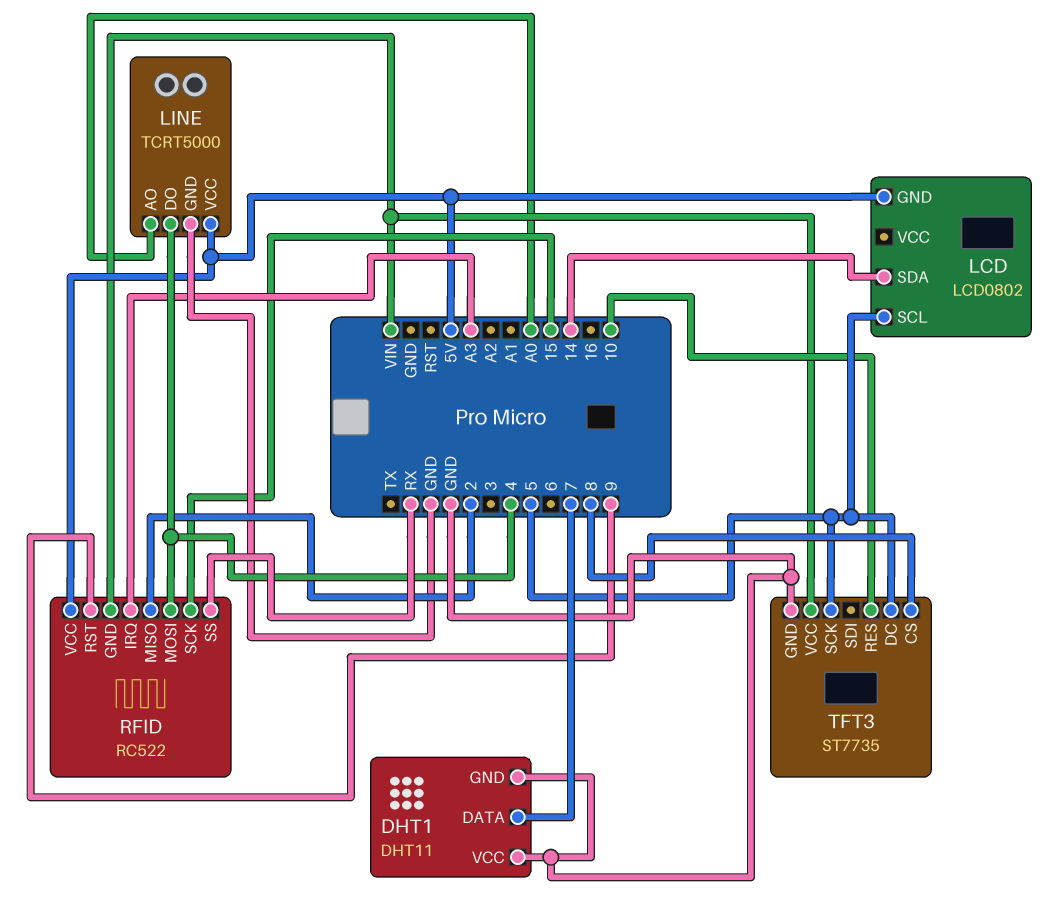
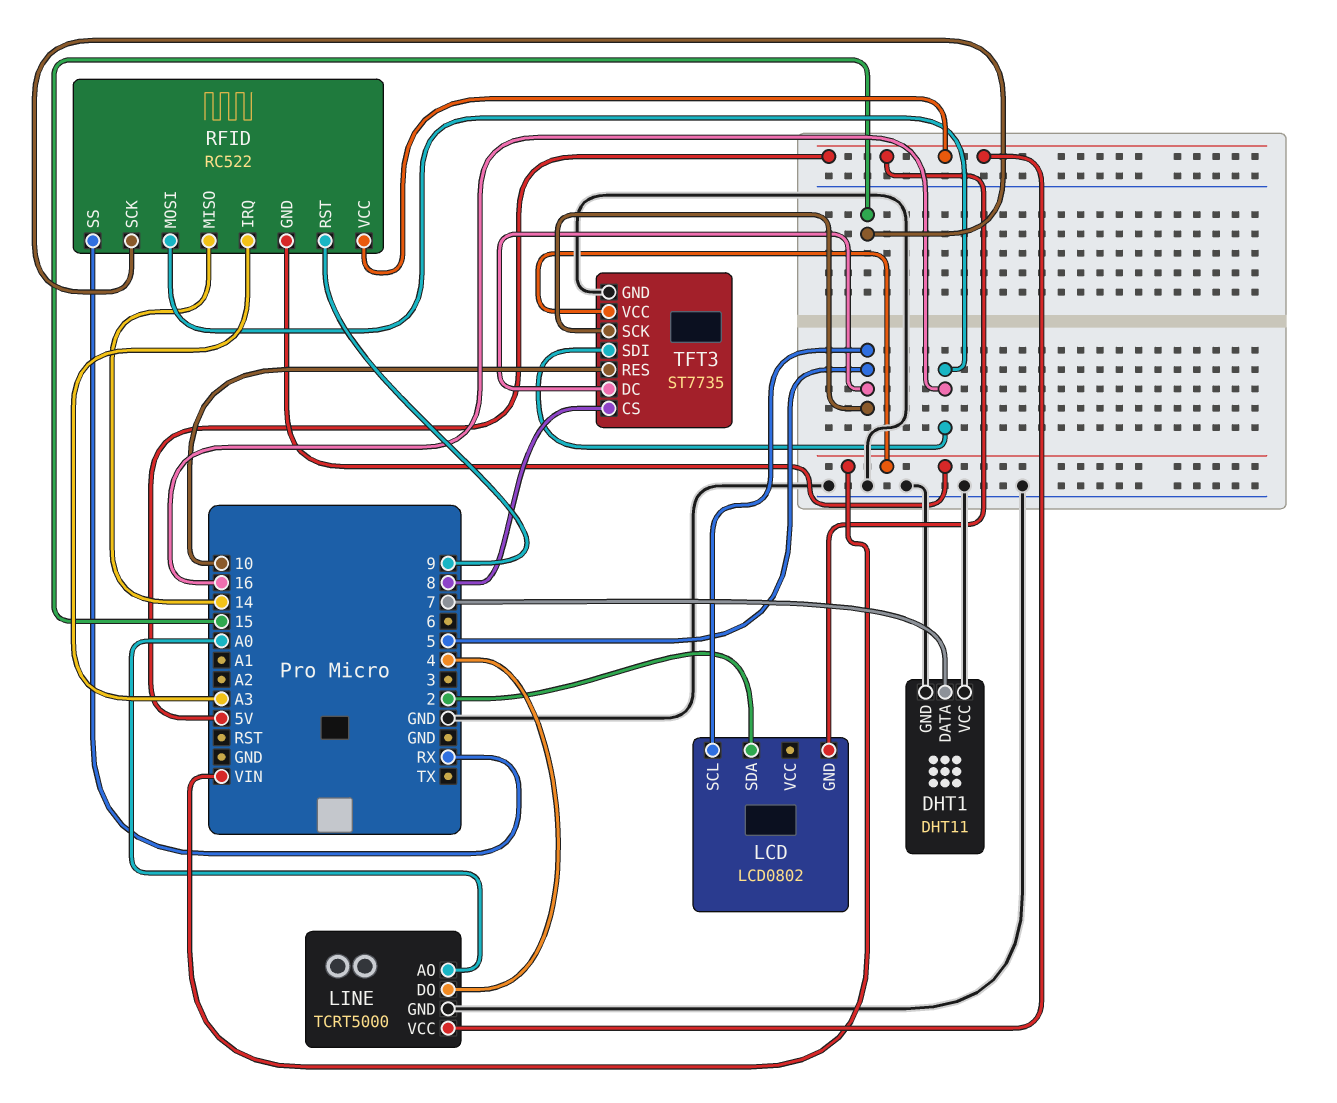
LCD pin SDA: 14 -> 2
RFID pin MISO: 2 -> 14
RFID pin MOSI: 4 -> 16
TFT3 pin SDI: none -> 16

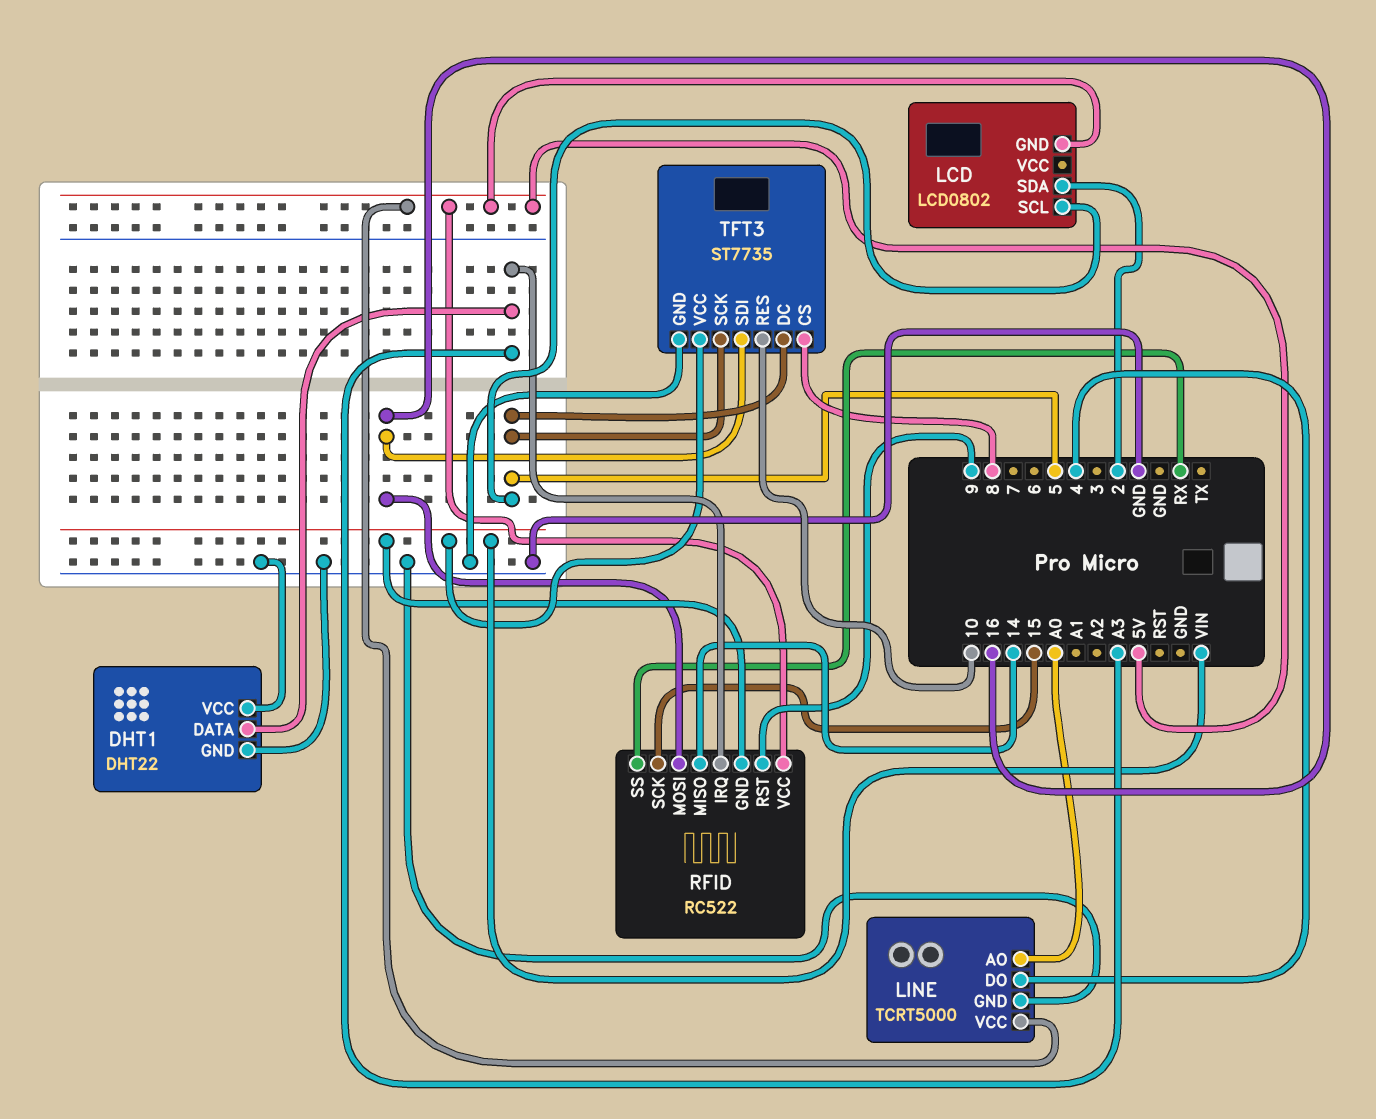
DHT1: DHT11 -> DHT22
DHT1 pin DATA: 7 -> A3

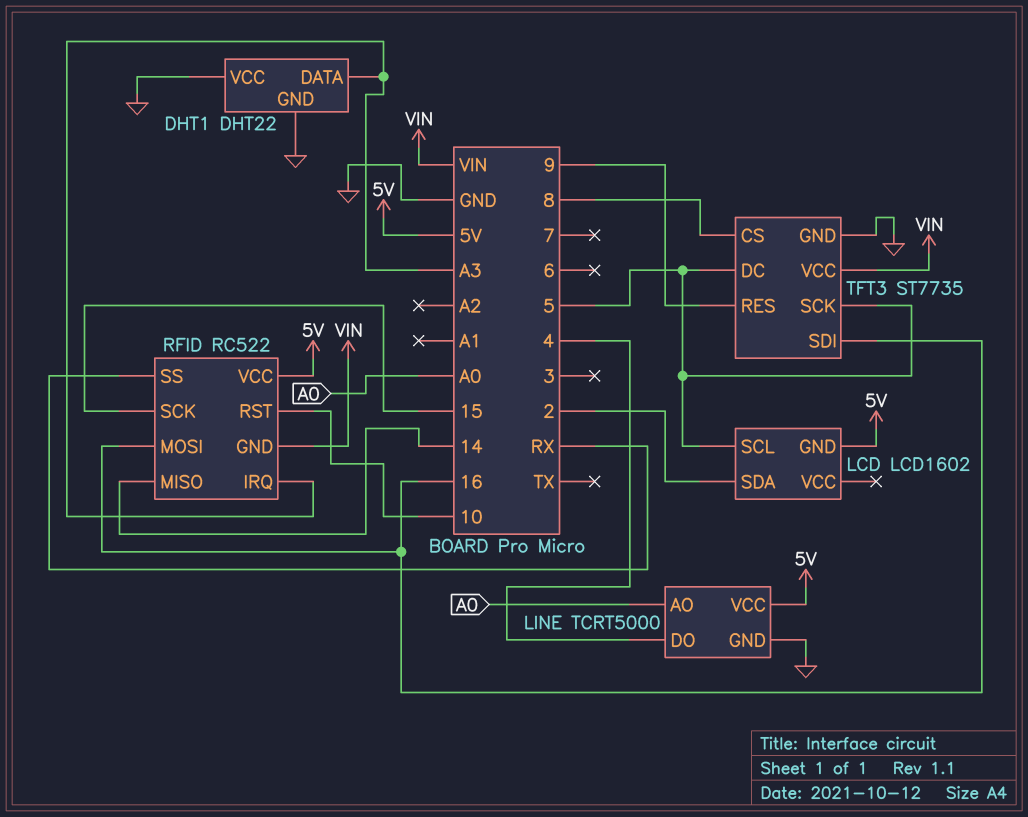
LCD: LCD0802 -> LCD1602
RFID pin RST: 9 -> 10
TFT3 pin RES: 10 -> 9

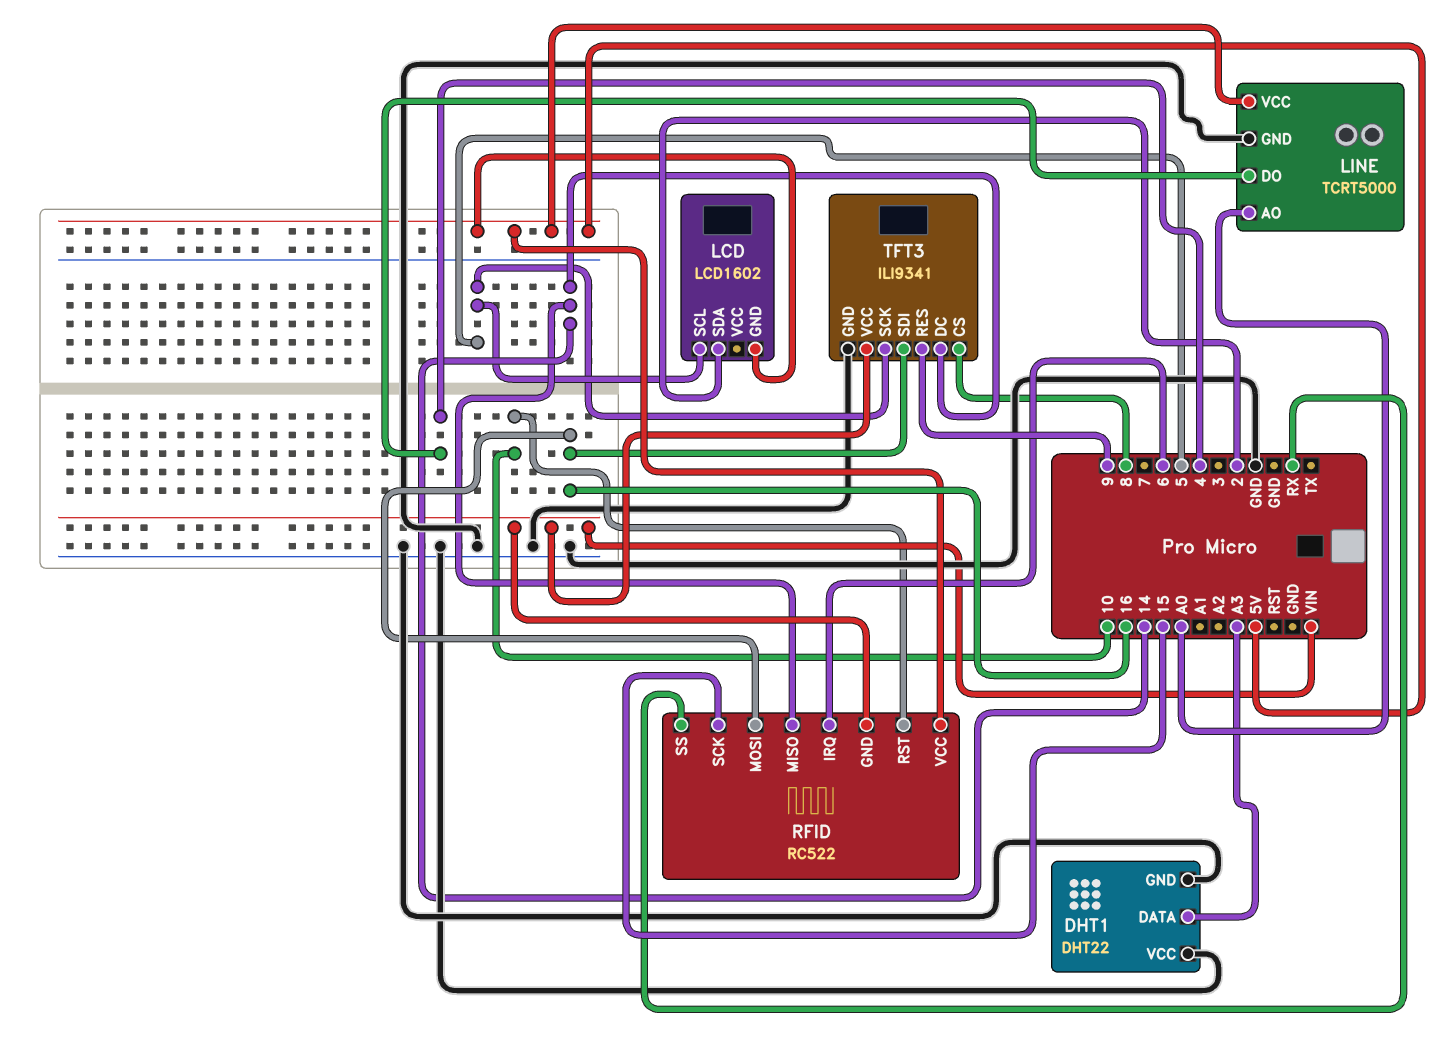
RFID pin IRQ: A3 -> 6
TFT3: ST7735 -> ILI9341
TFT3 pin DC: 5 -> 14

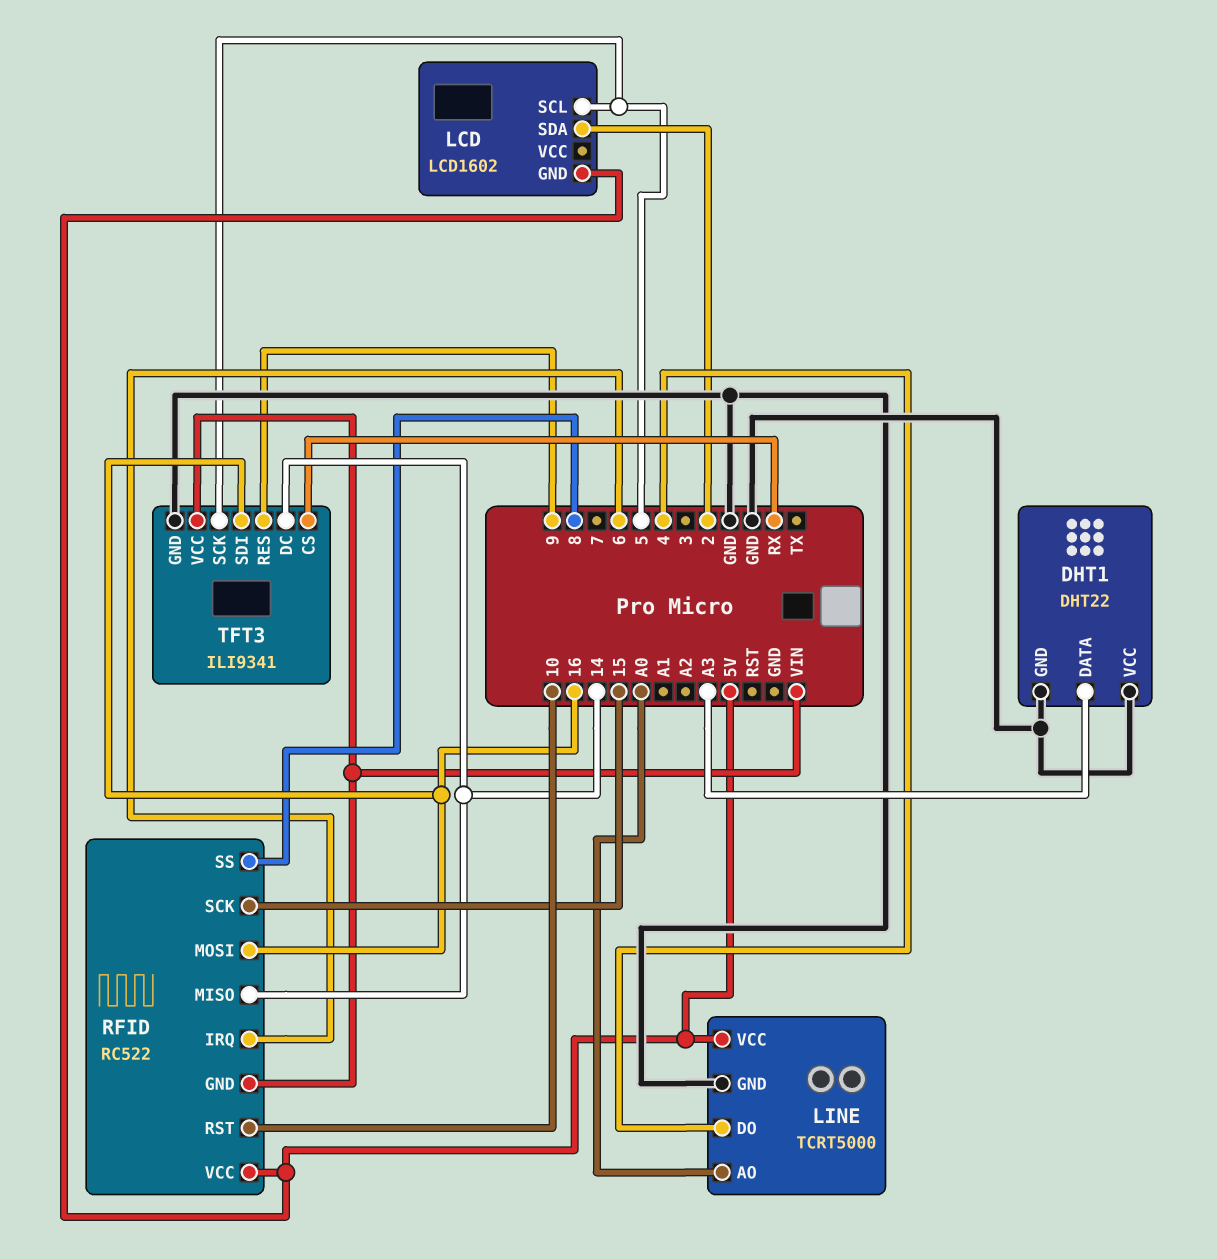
RFID pin SS: RX -> 8
TFT3 pin CS: 8 -> RX

